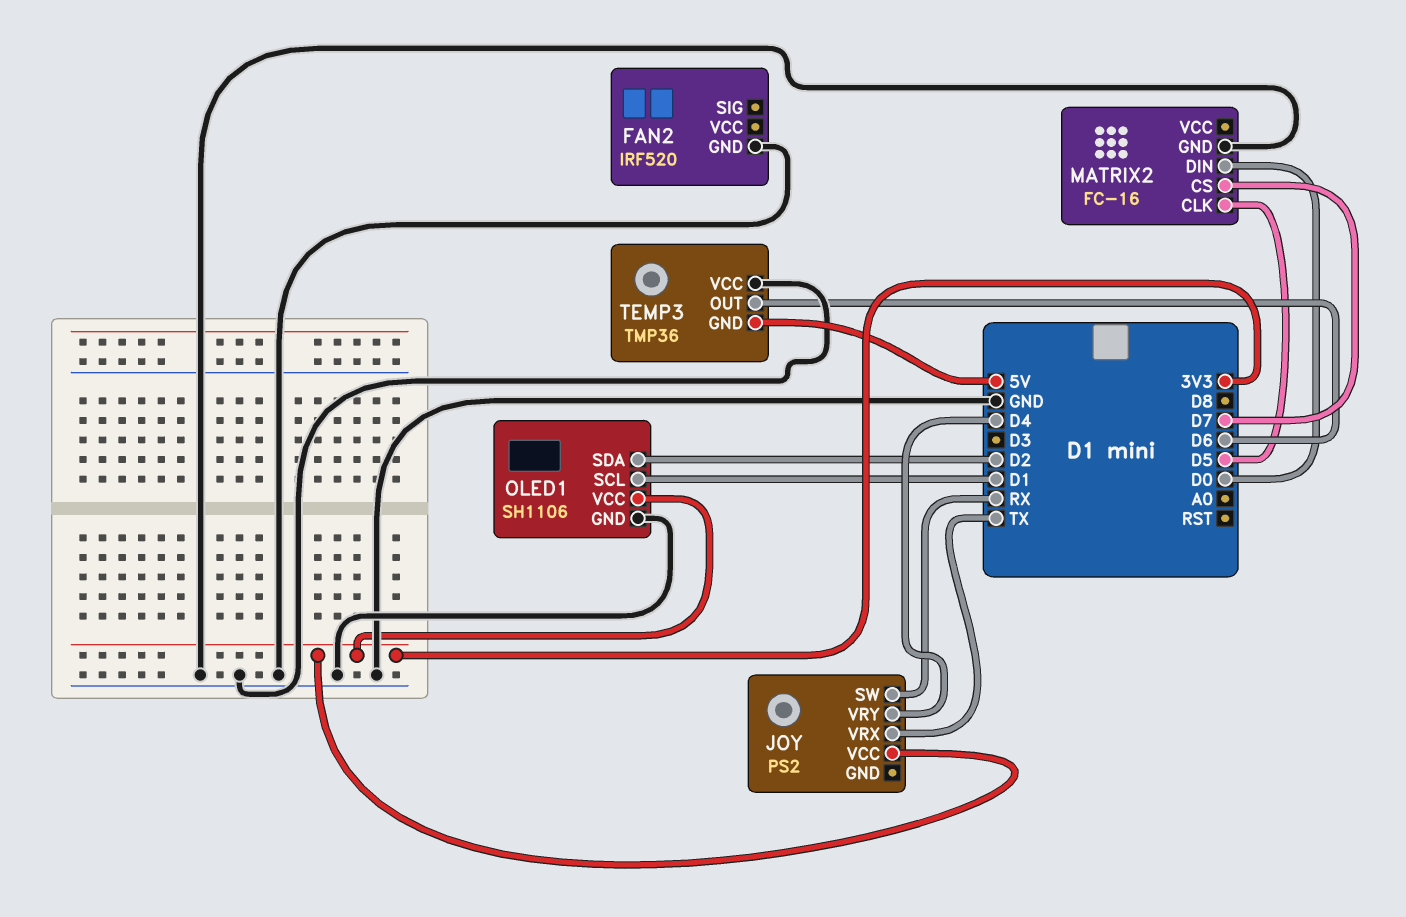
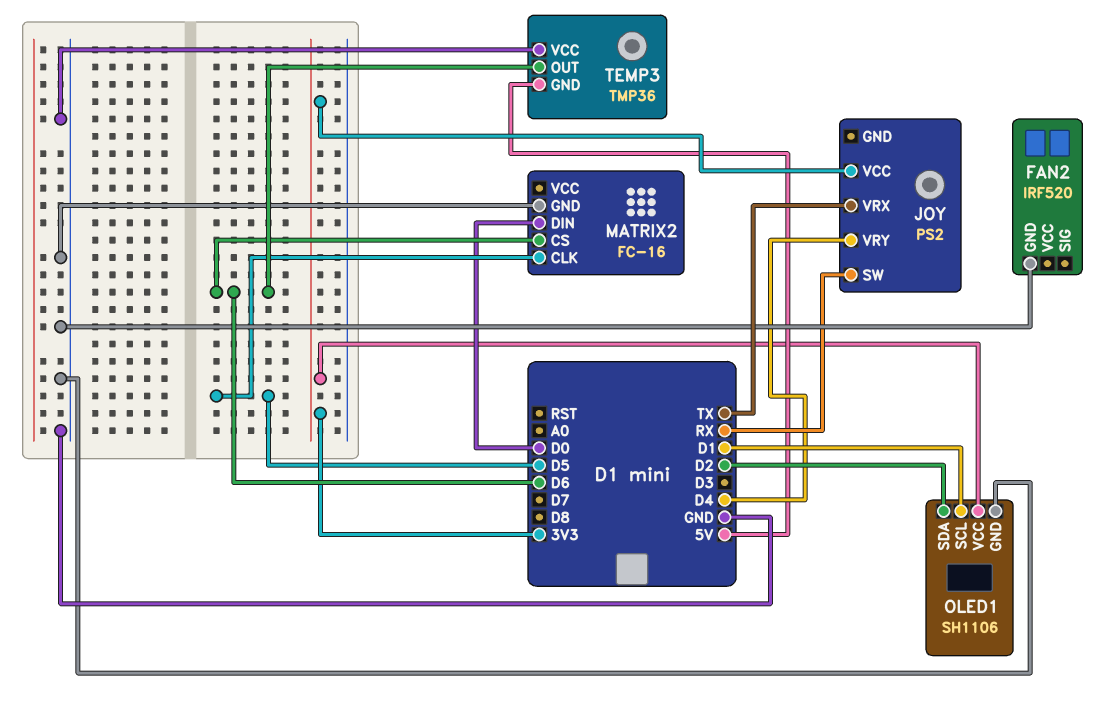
MATRIX2 pin CS: D7 -> D6

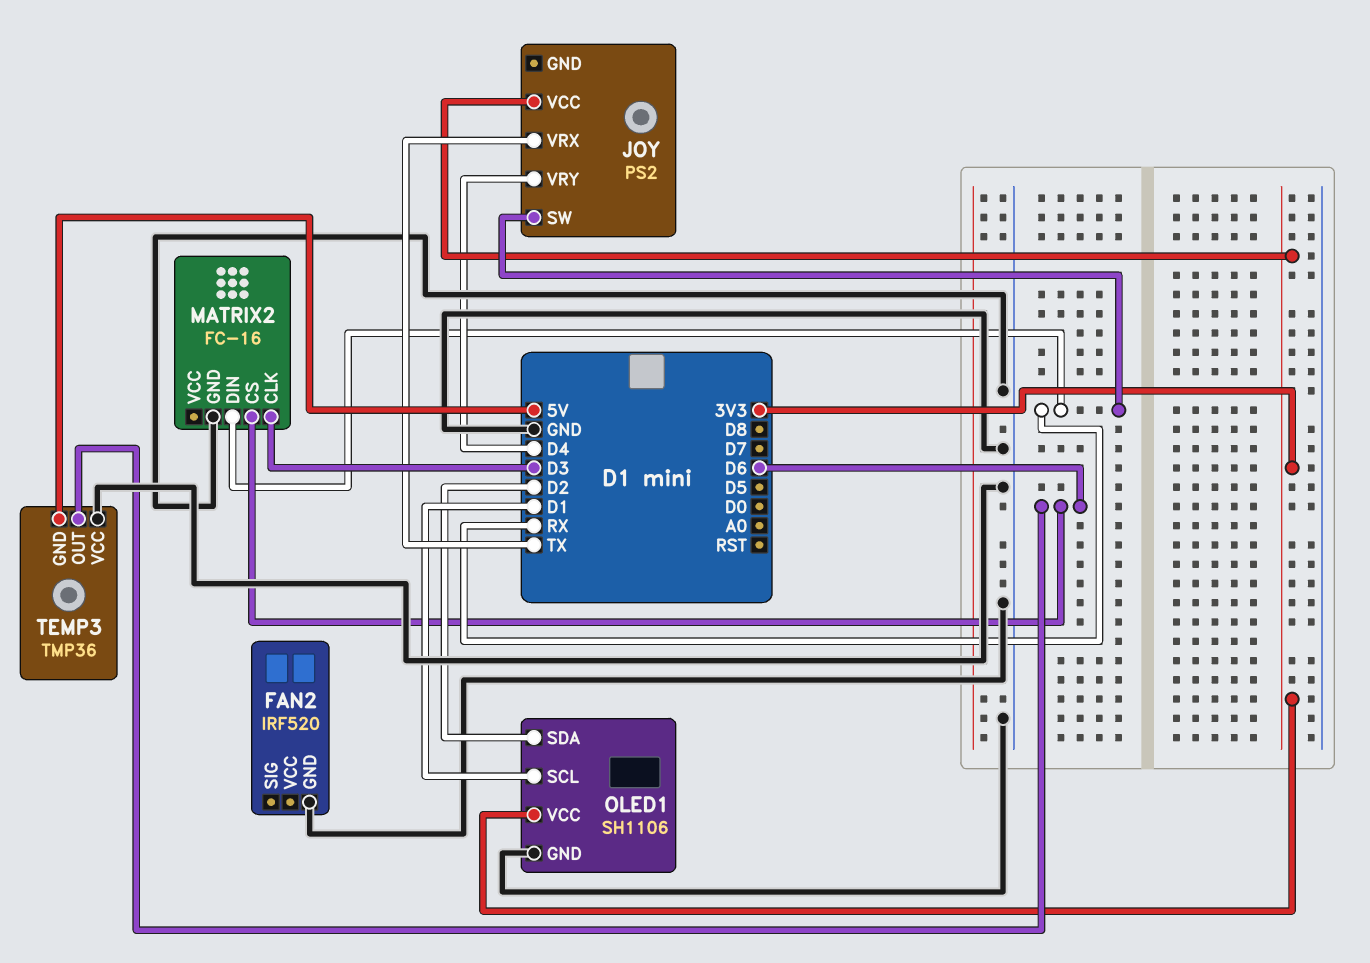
MATRIX2 pin CLK: D5 -> D3
MATRIX2 pin DIN: D0 -> RX

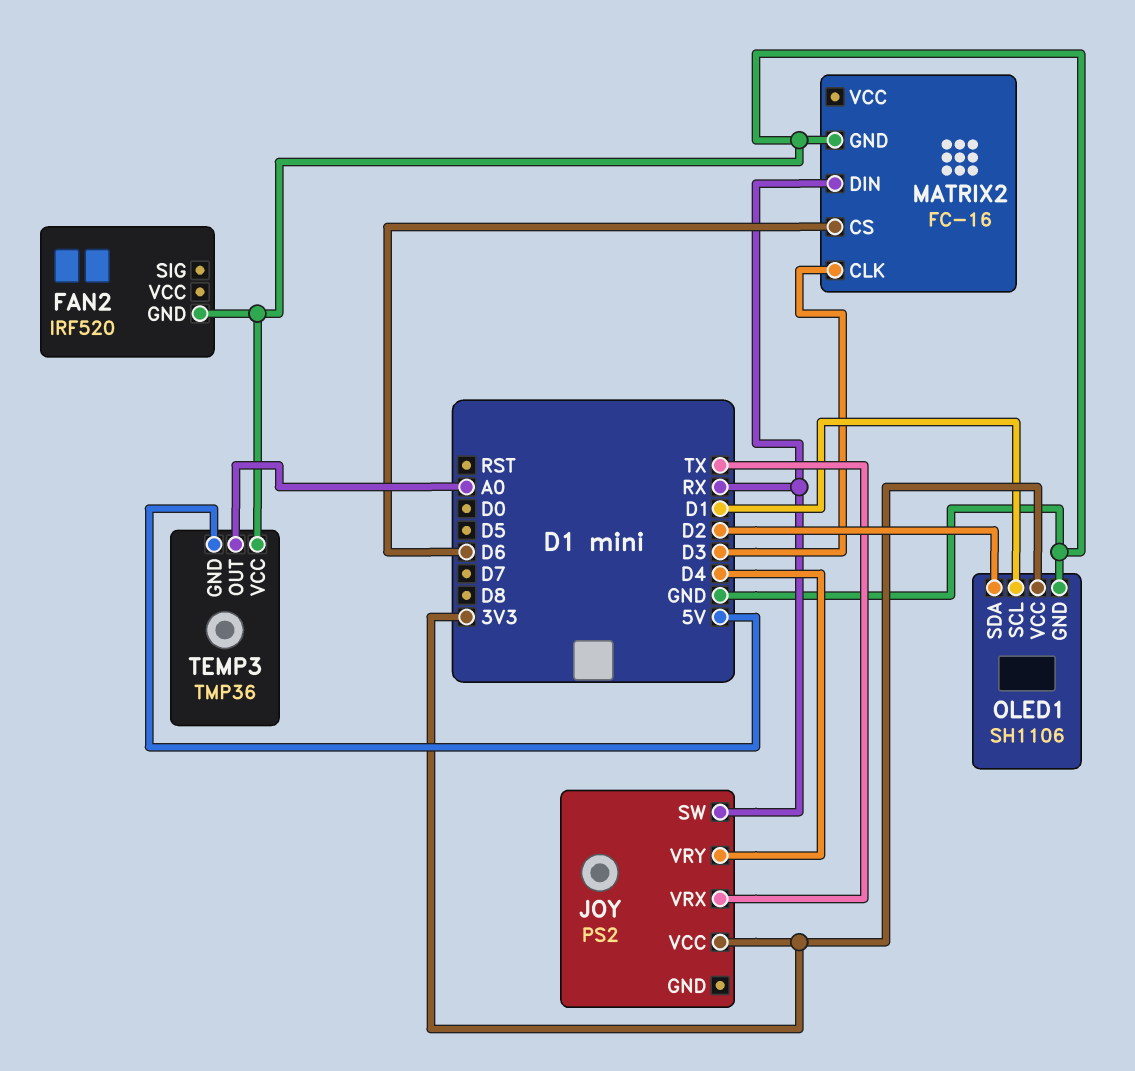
TEMP3 pin OUT: D6 -> A0

